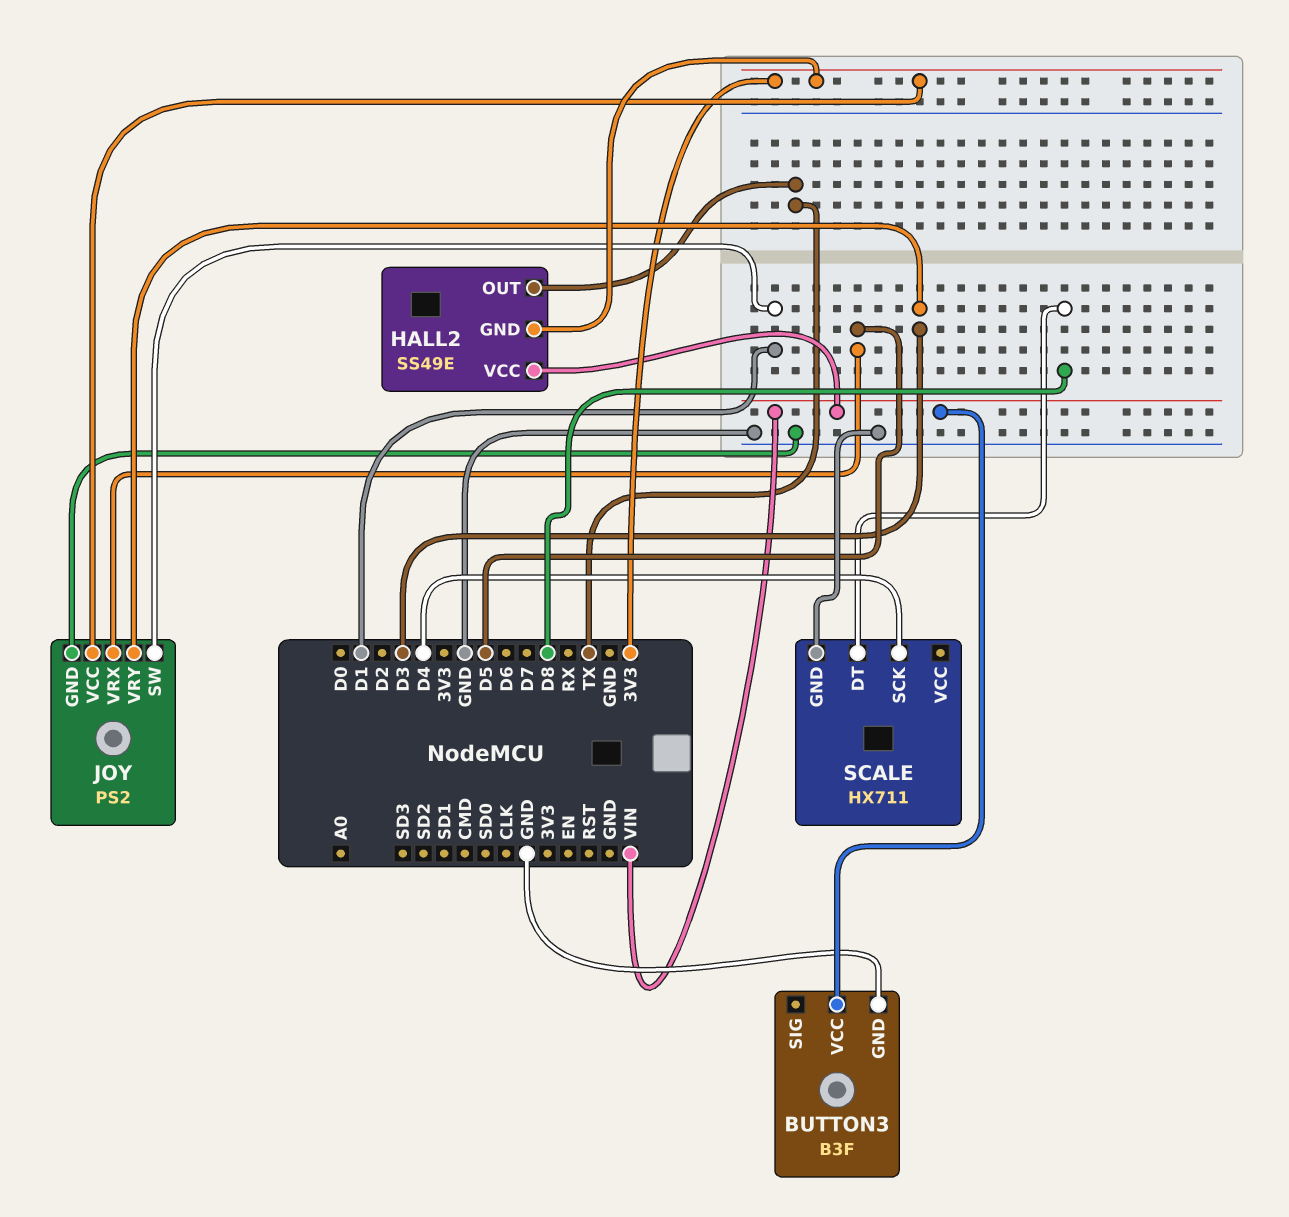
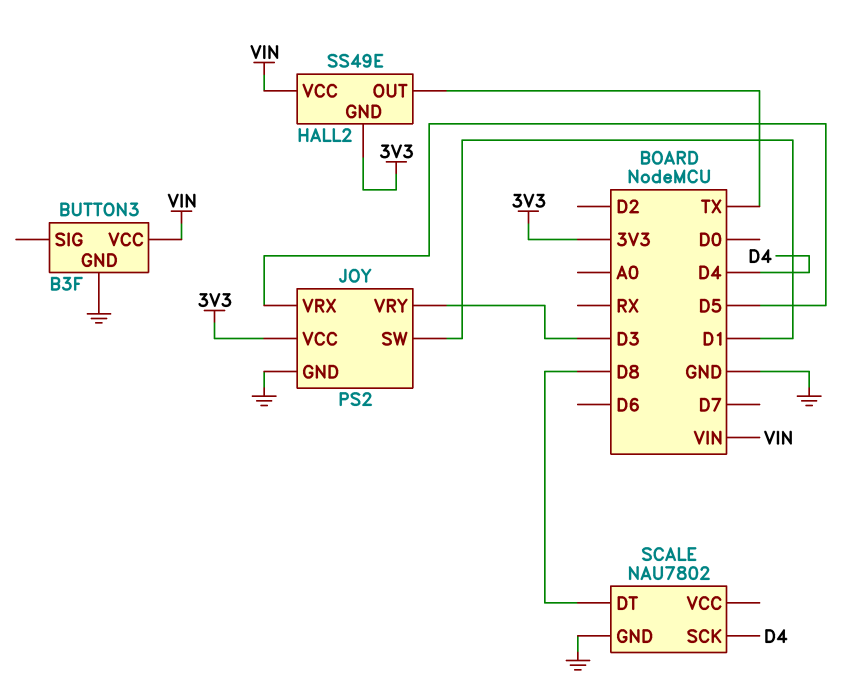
SCALE: HX711 -> NAU7802

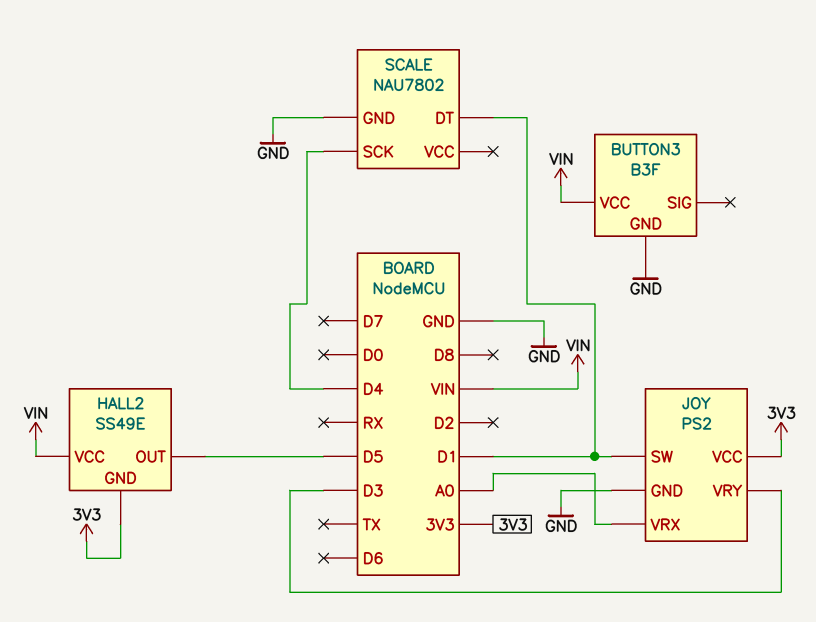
HALL2 pin OUT: TX -> D5
JOY pin VRX: D5 -> A0
SCALE pin DT: D8 -> D1

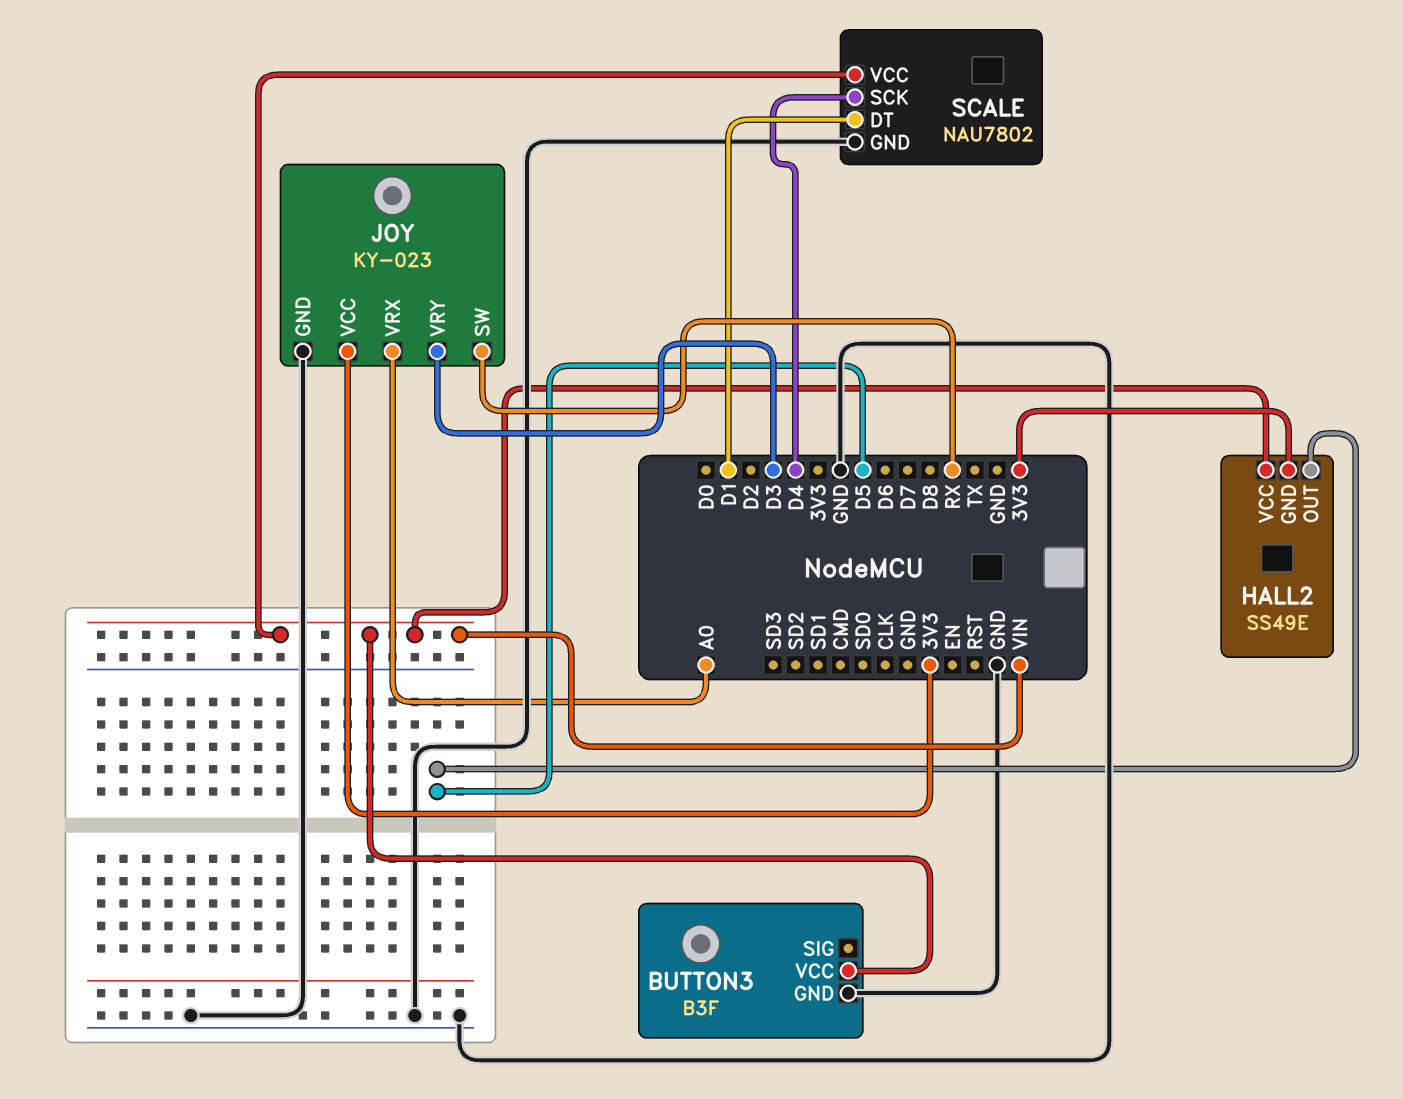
JOY: PS2 -> KY-023
JOY pin SW: D1 -> RX
SCALE pin VCC: none -> VIN

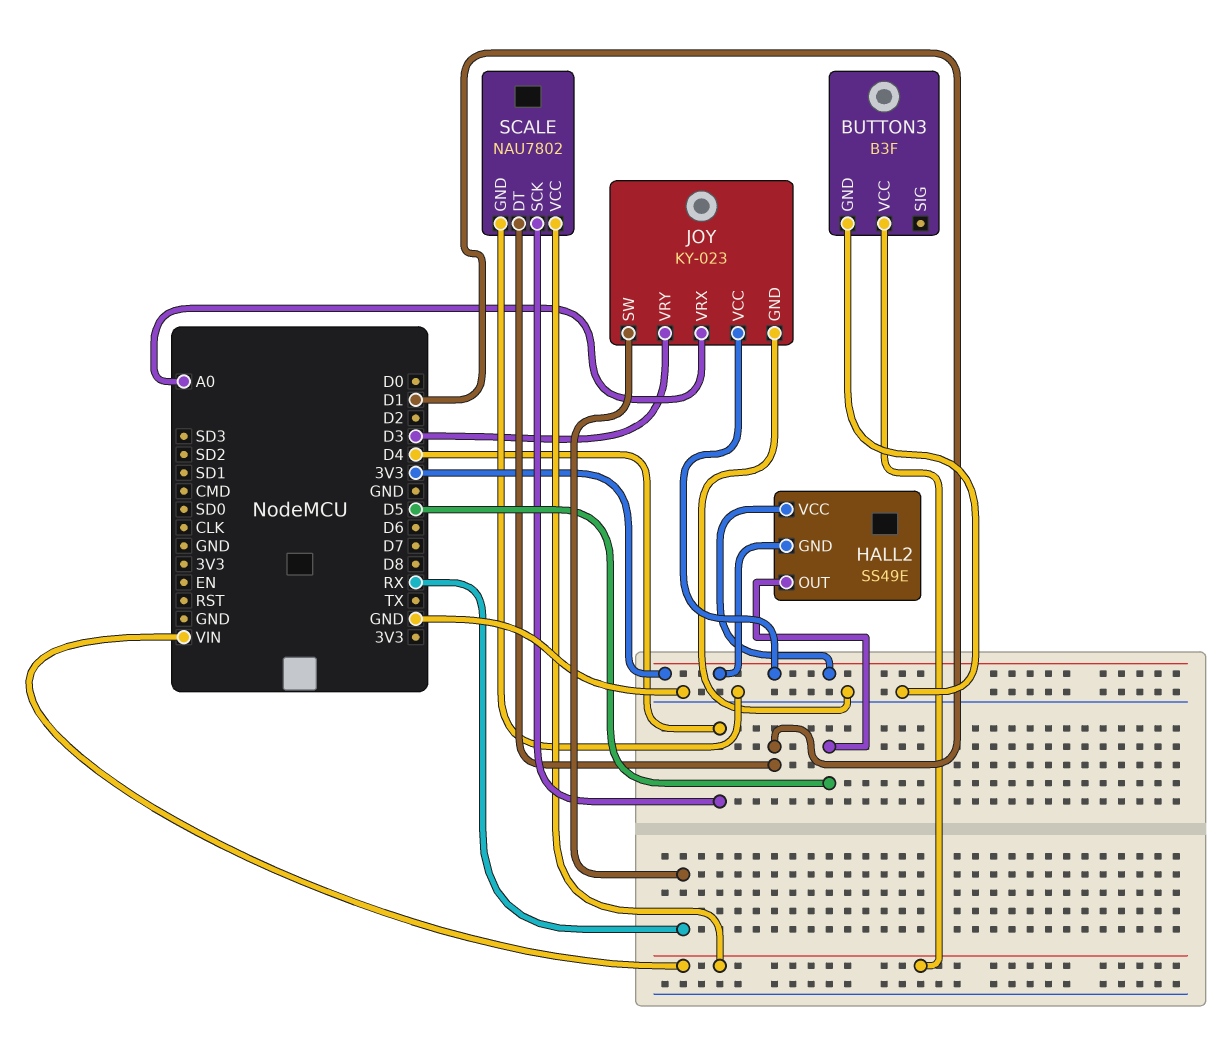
HALL2 pin VCC: VIN -> 3V3

